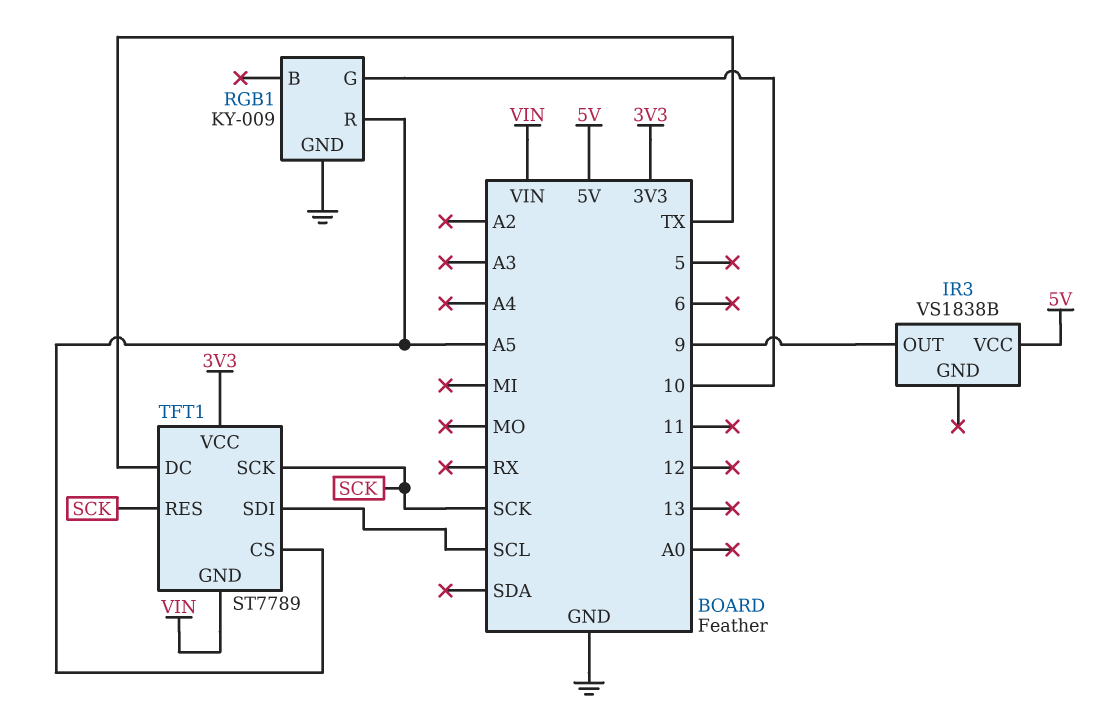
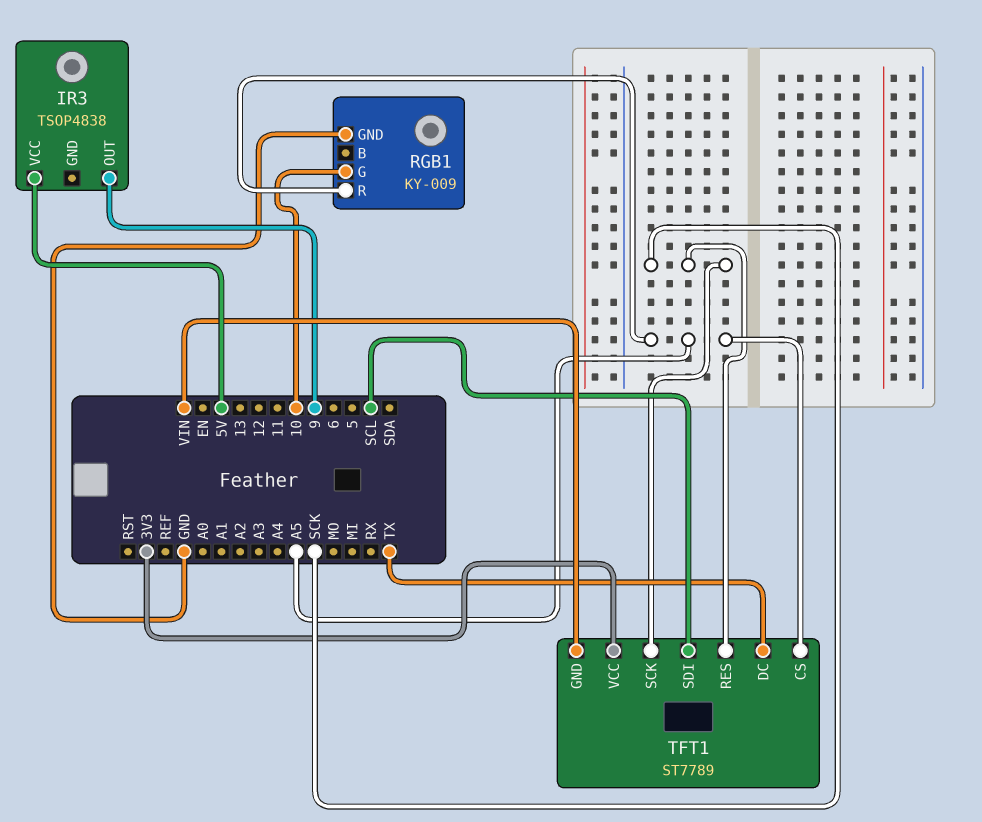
IR3: VS1838B -> TSOP4838

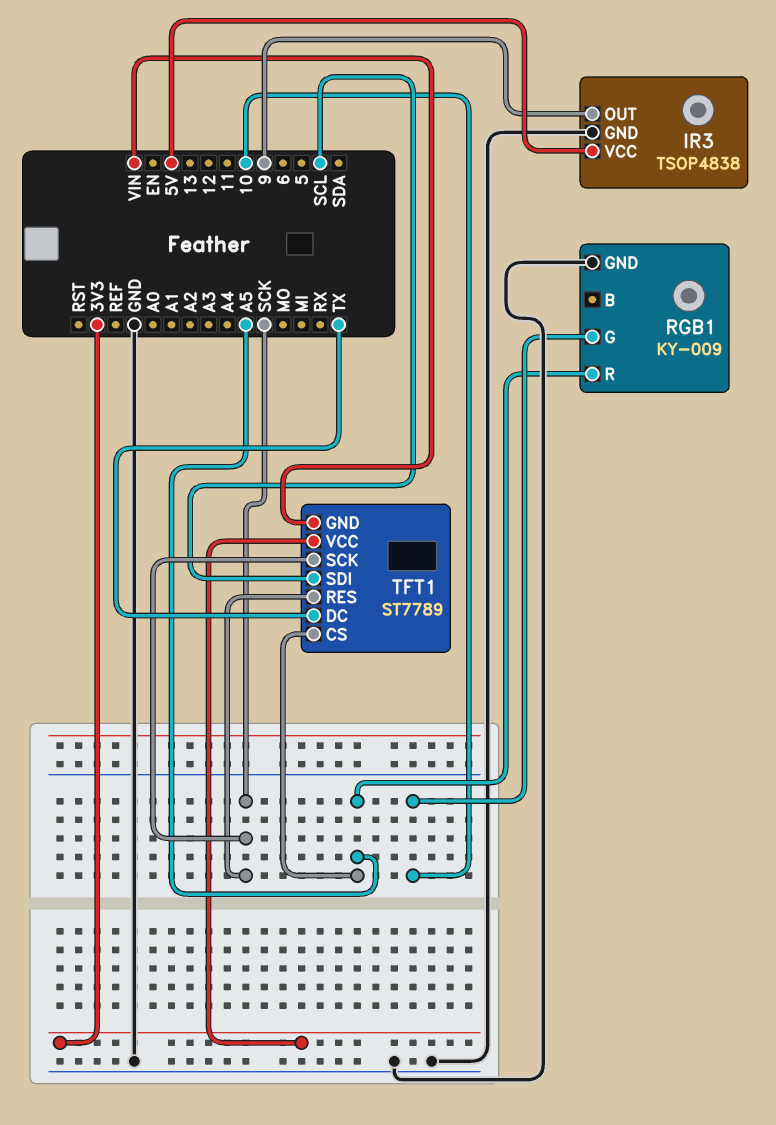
IR3 pin GND: none -> GND

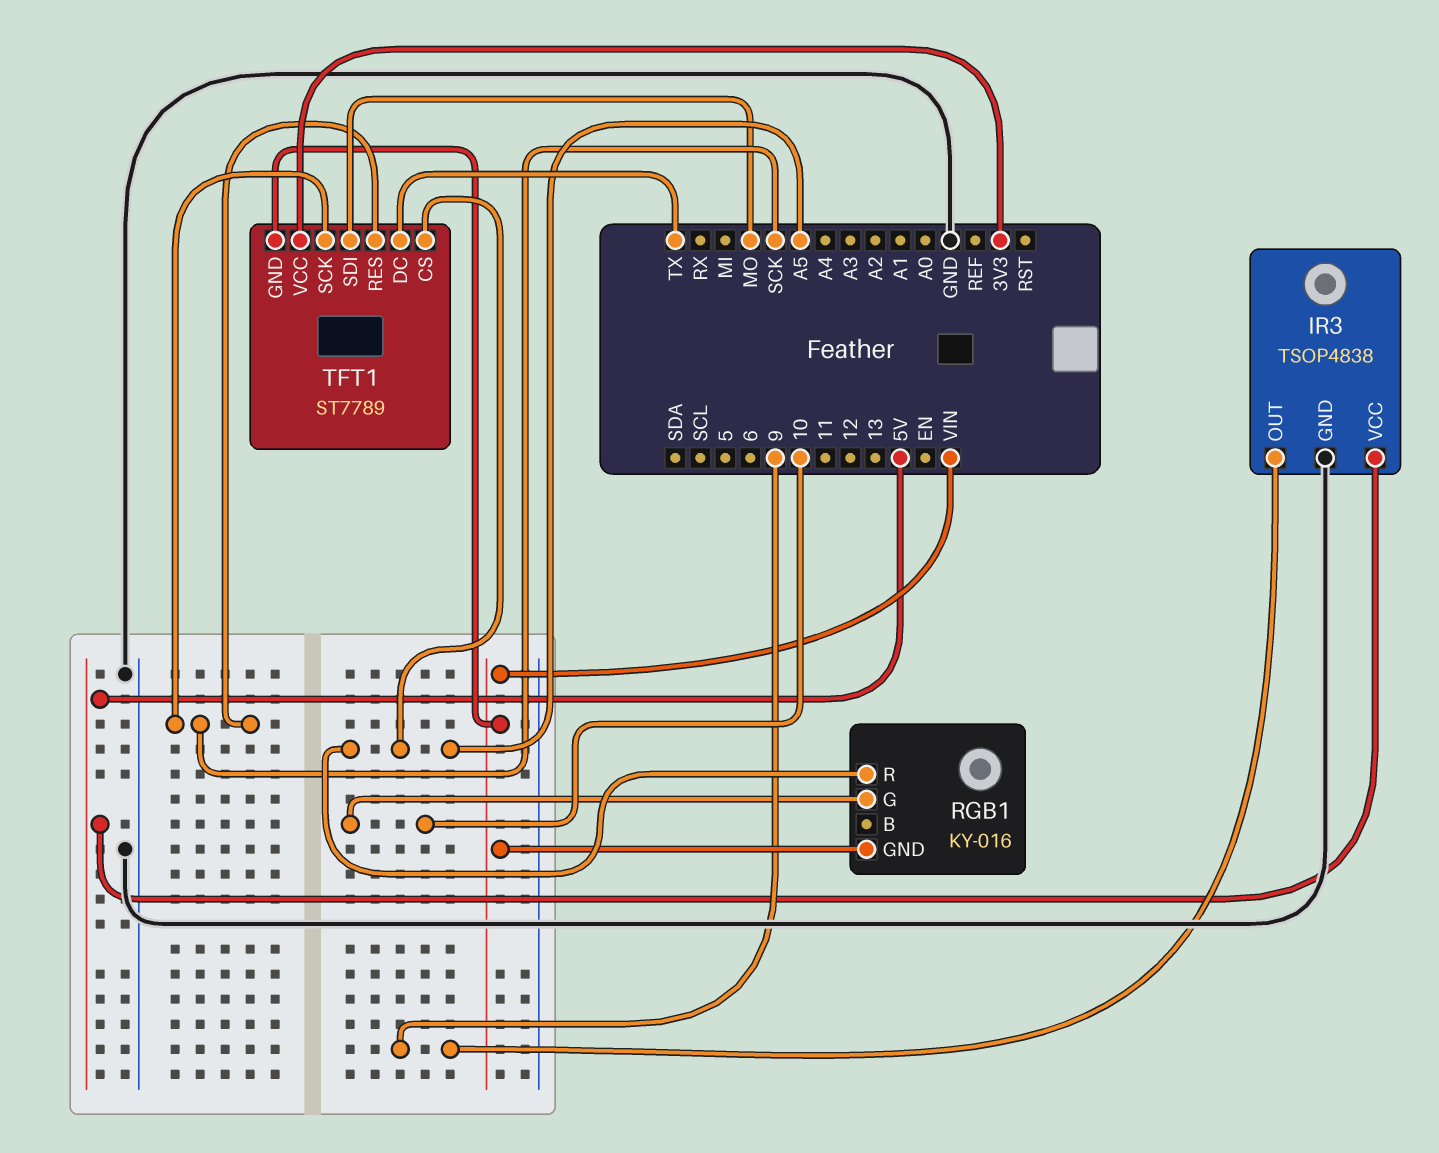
RGB1: KY-009 -> KY-016
RGB1 pin GND: GND -> VIN
TFT1 pin SDI: SCL -> MO

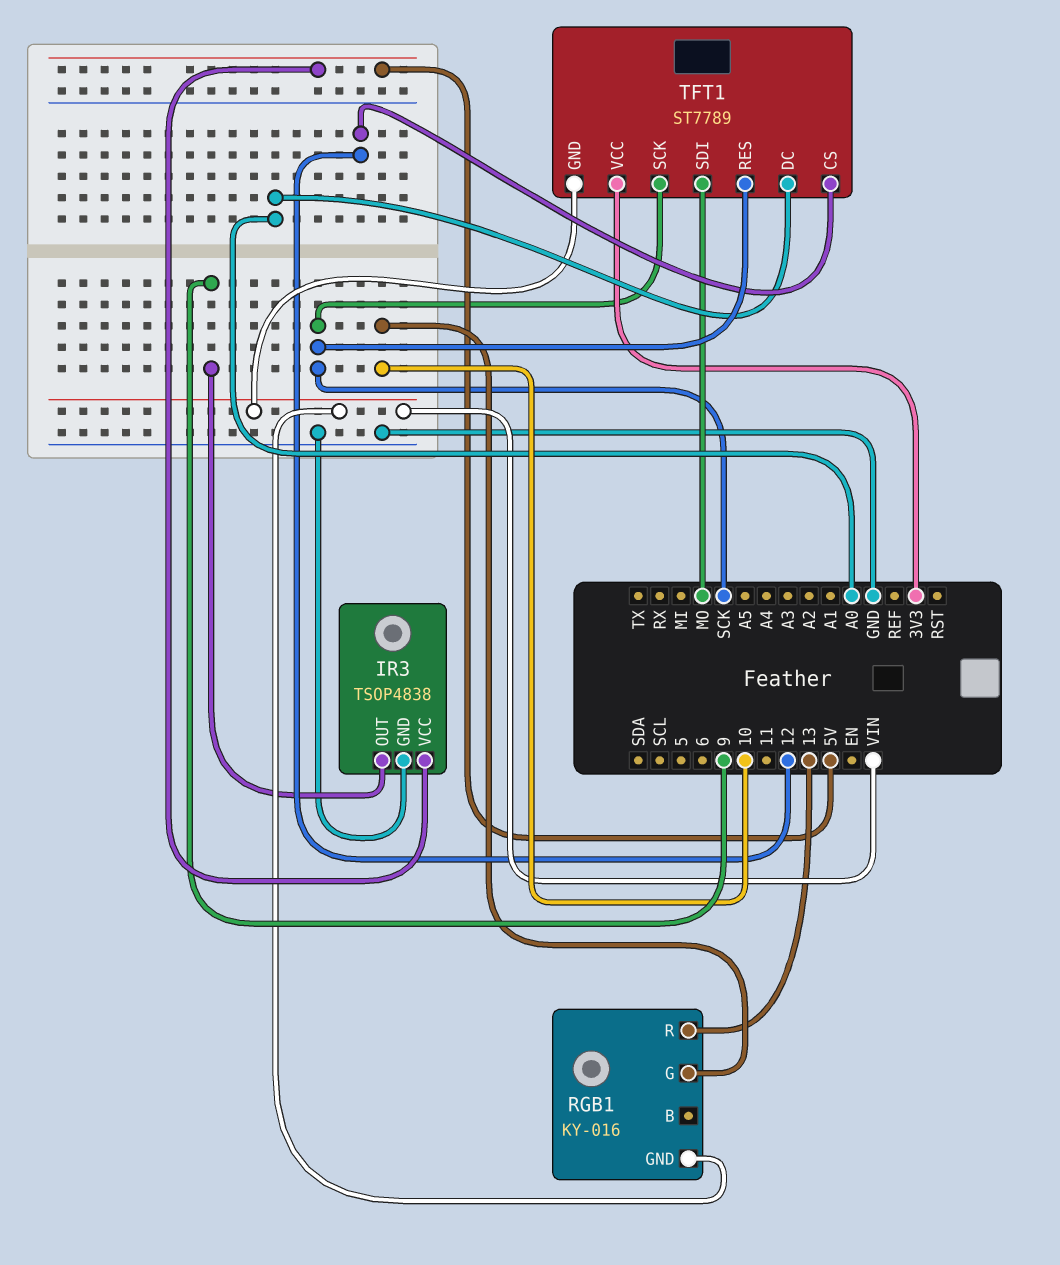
RGB1 pin R: A5 -> 13
TFT1 pin CS: A5 -> 12
TFT1 pin DC: TX -> A0

